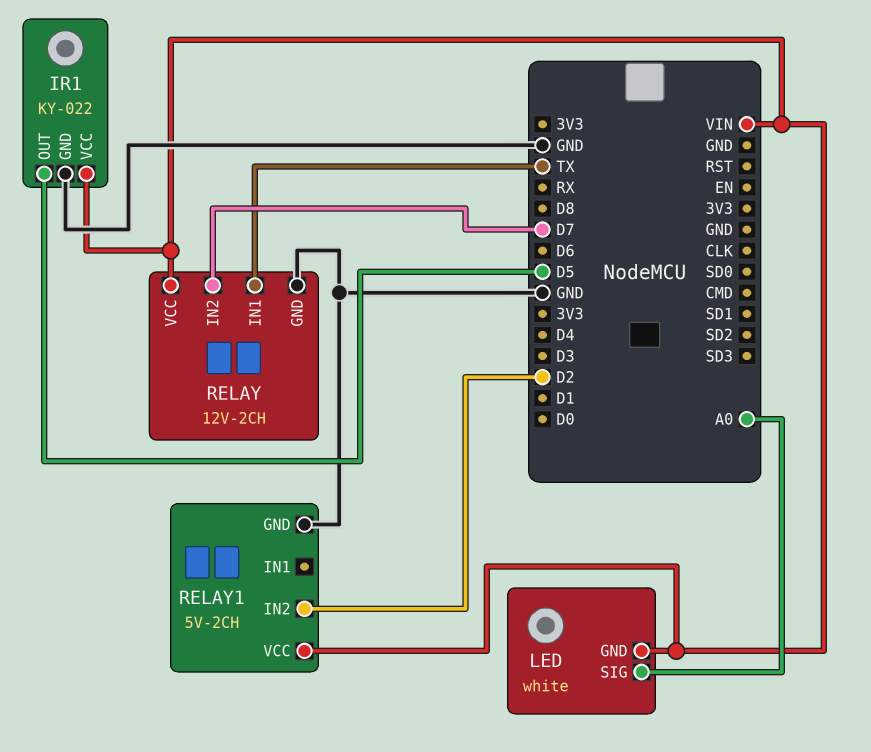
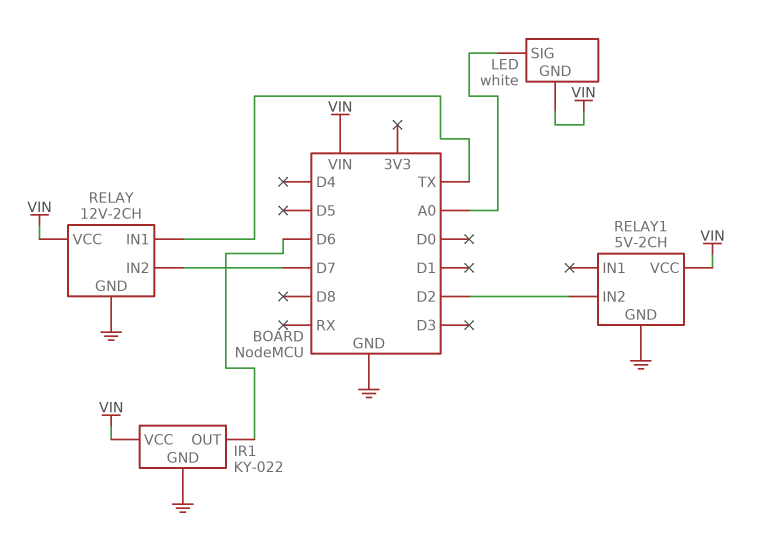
IR1 pin OUT: D5 -> D6

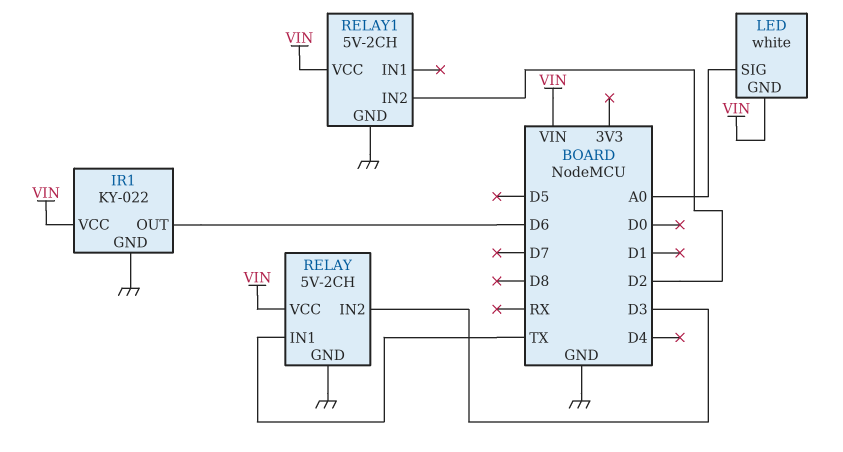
RELAY: 12V-2CH -> 5V-2CH
RELAY pin IN2: D7 -> D3

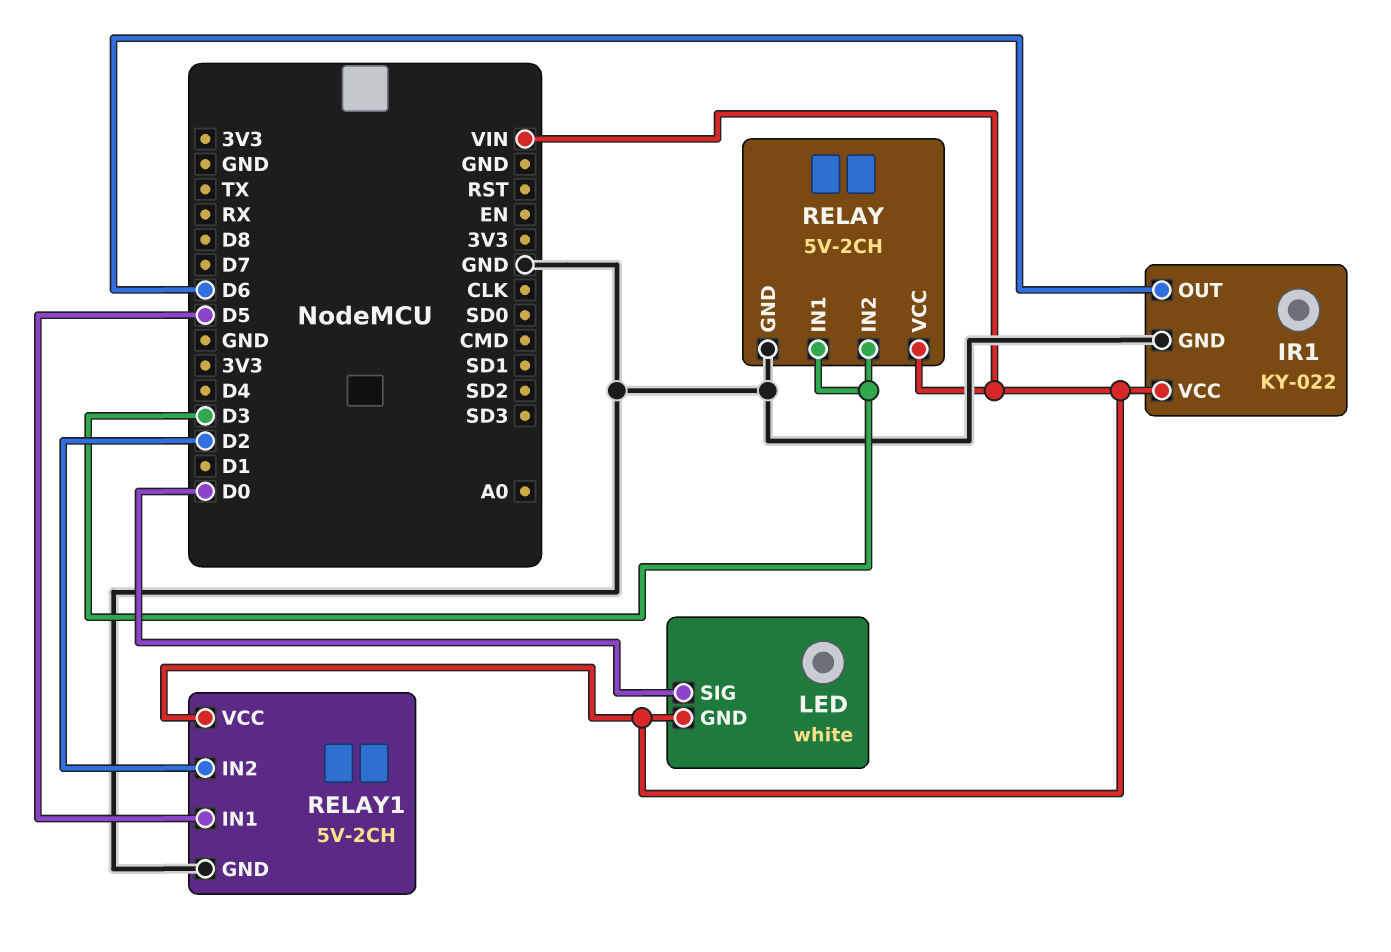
LED pin SIG: A0 -> D0
RELAY pin IN1: TX -> D3
RELAY1 pin IN1: none -> D5

